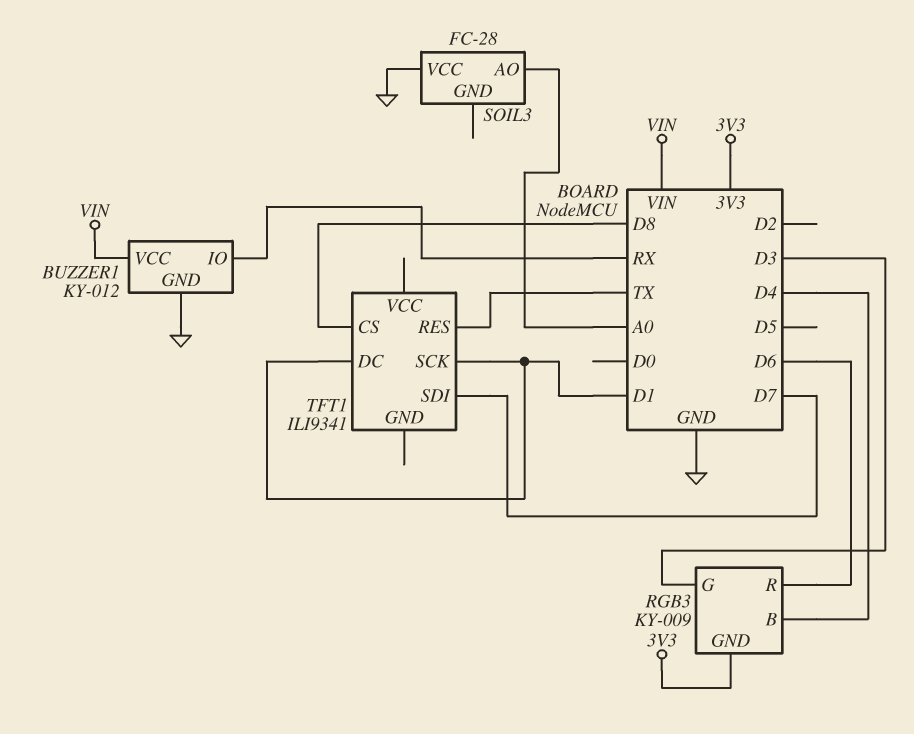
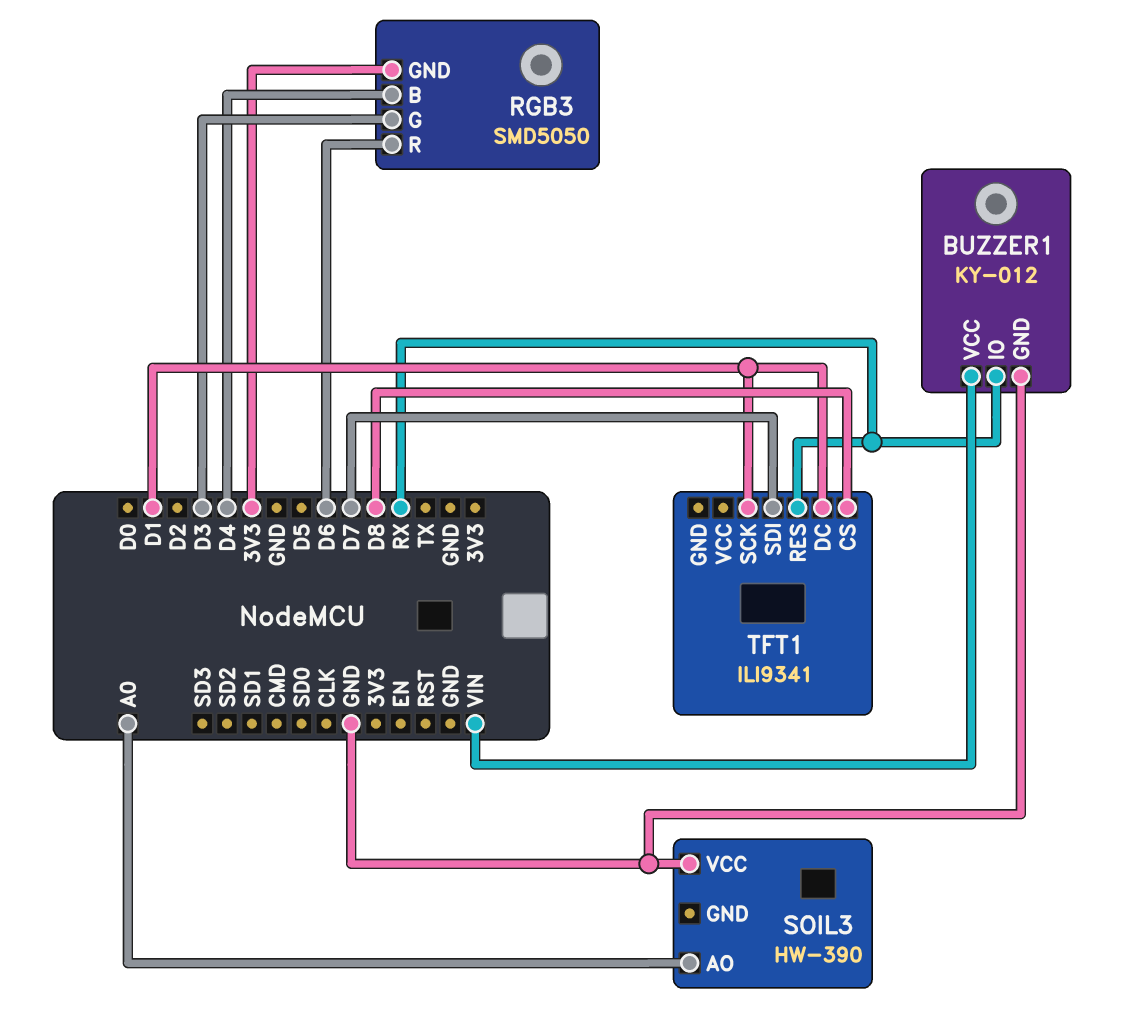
RGB3: KY-009 -> SMD5050
SOIL3: FC-28 -> HW-390
TFT1 pin RES: TX -> RX

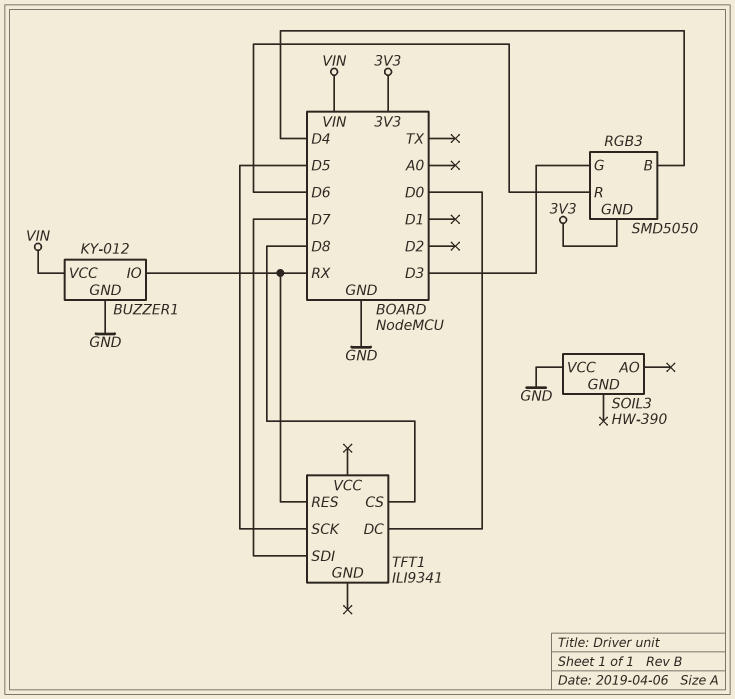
SOIL3 pin AO: A0 -> none
TFT1 pin DC: D1 -> D0
TFT1 pin SCK: D1 -> D5

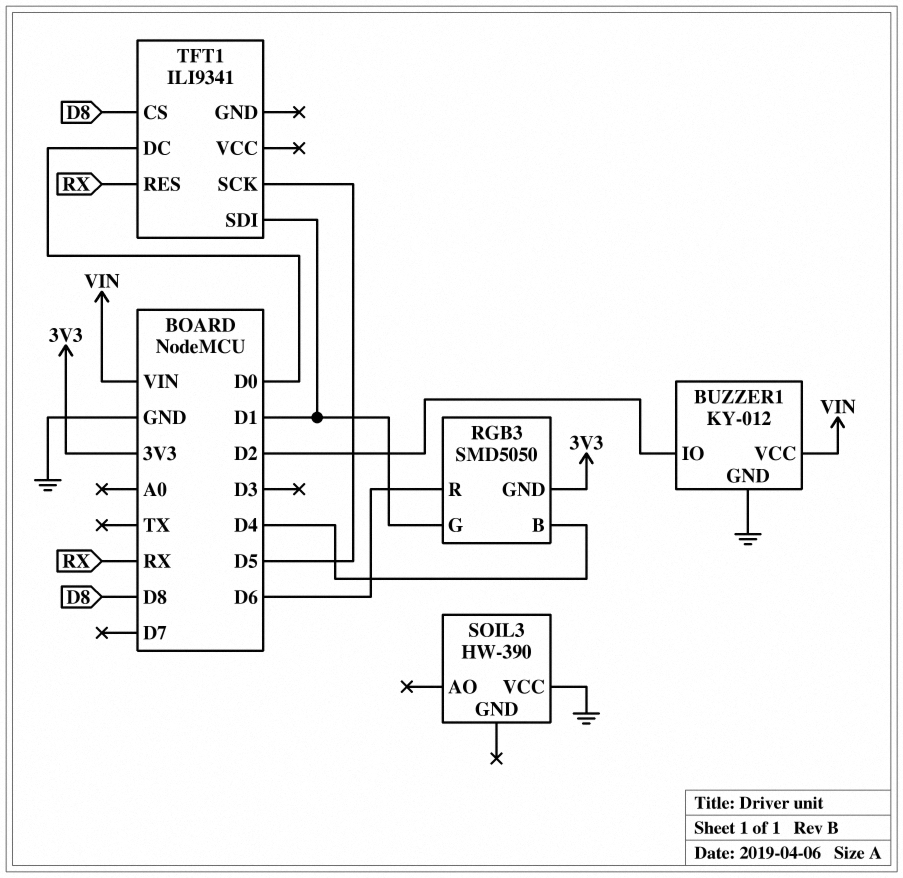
BUZZER1 pin IO: RX -> D2
RGB3 pin G: D3 -> D1
TFT1 pin SDI: D7 -> D1

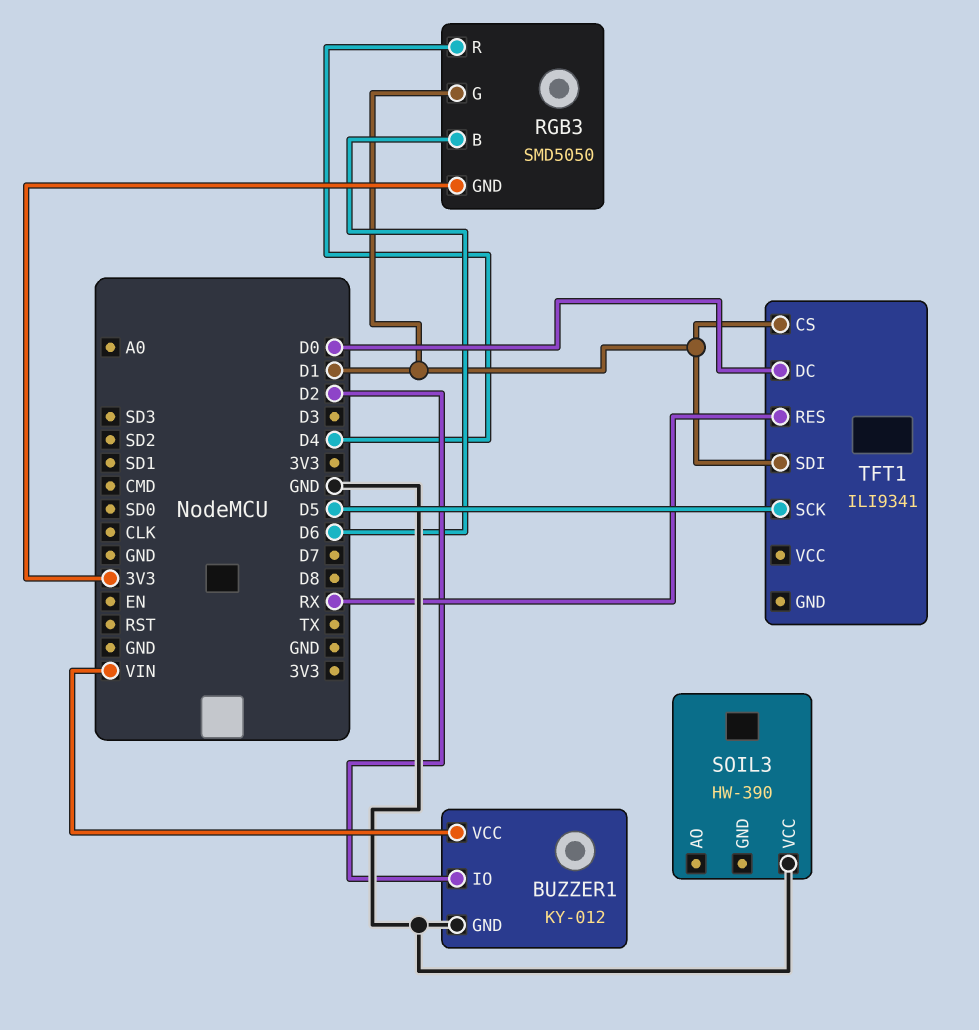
RGB3 pin B: D4 -> D6
RGB3 pin R: D6 -> D4
TFT1 pin CS: D8 -> D1

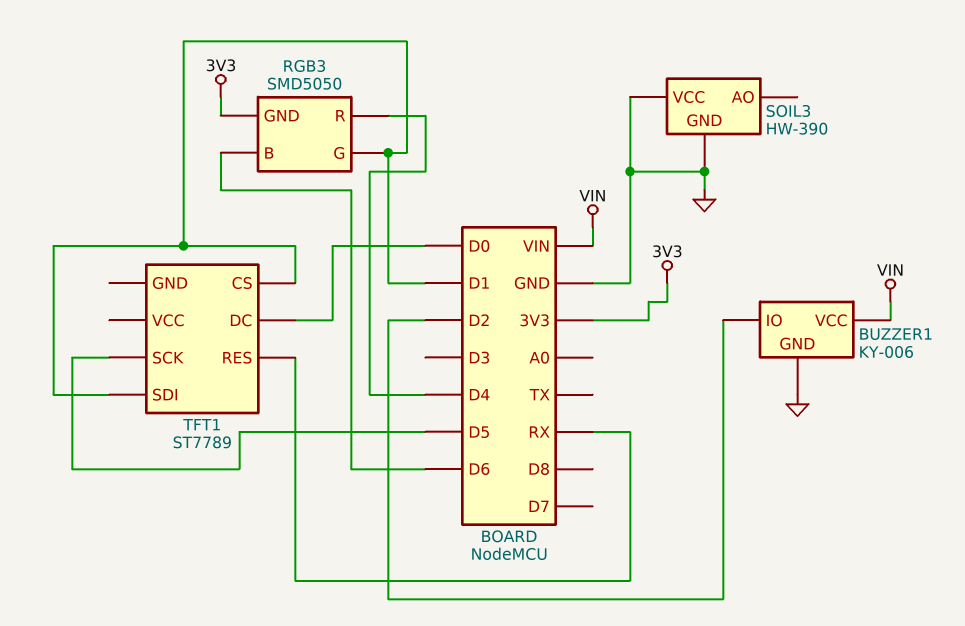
BUZZER1: KY-012 -> KY-006
SOIL3 pin GND: none -> GND
TFT1: ILI9341 -> ST7789

